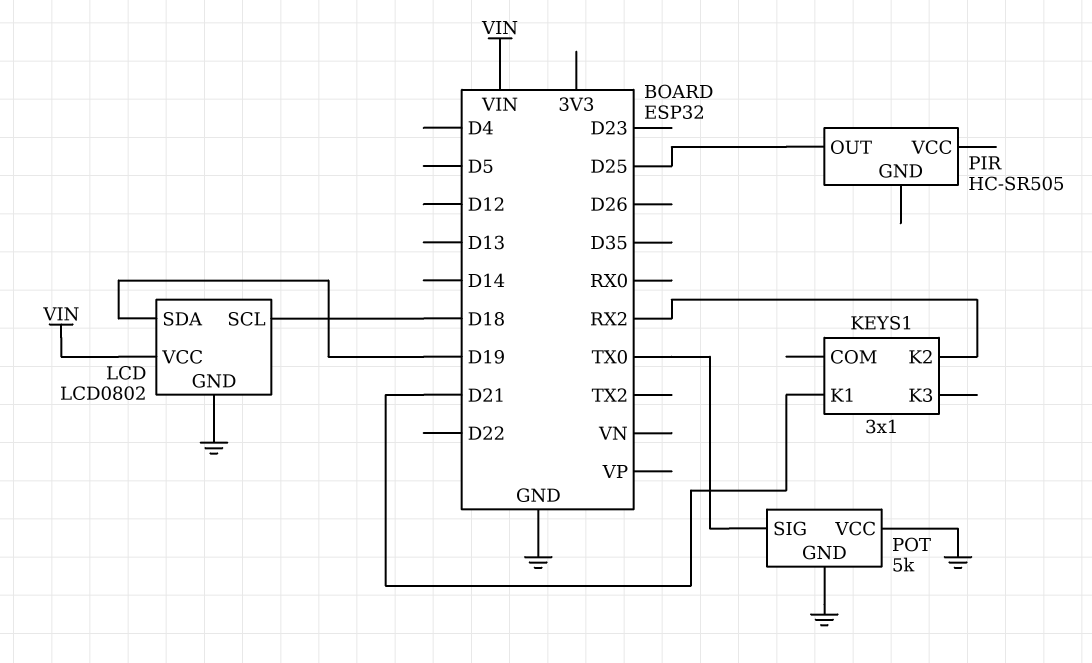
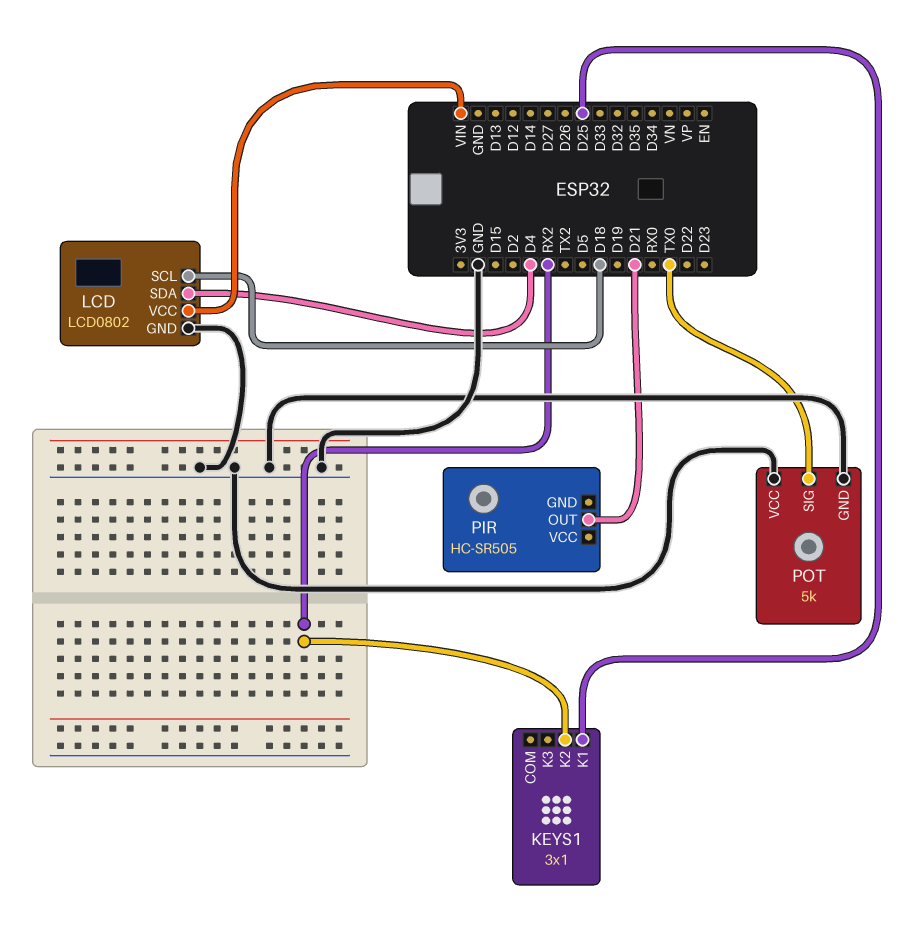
KEYS1 pin K1: D21 -> D25
LCD pin SDA: D19 -> D4
PIR pin OUT: D25 -> D21

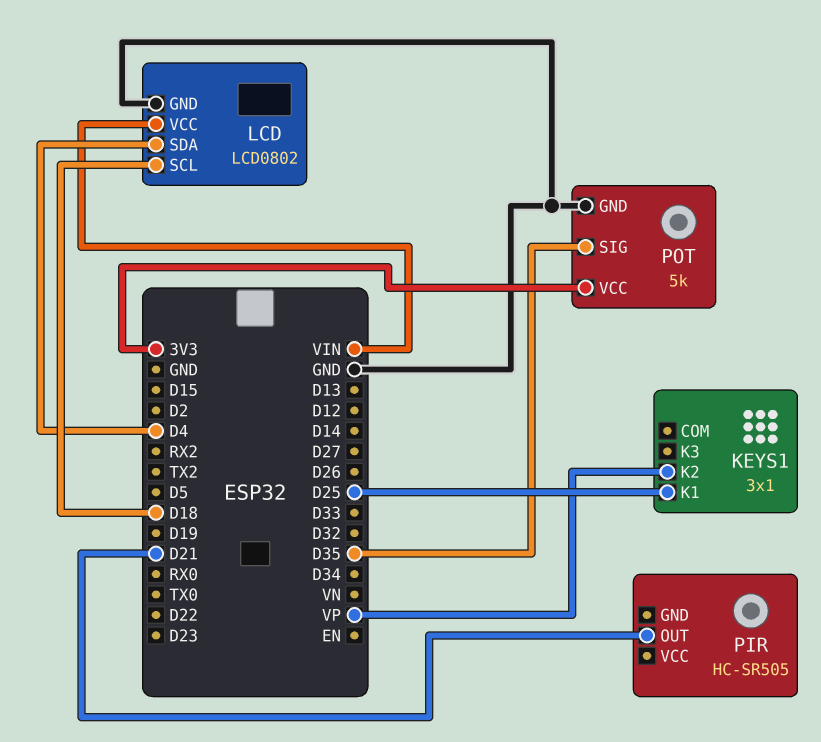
KEYS1 pin K2: RX2 -> VP
POT pin SIG: TX0 -> D35
POT pin VCC: GND -> 3V3

